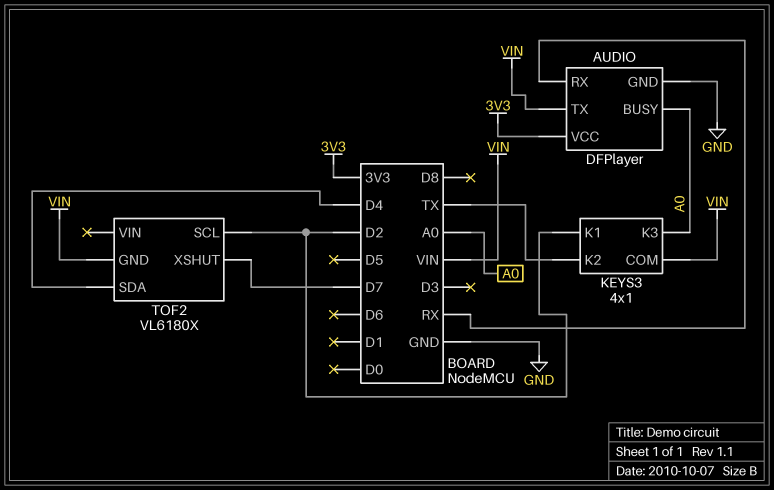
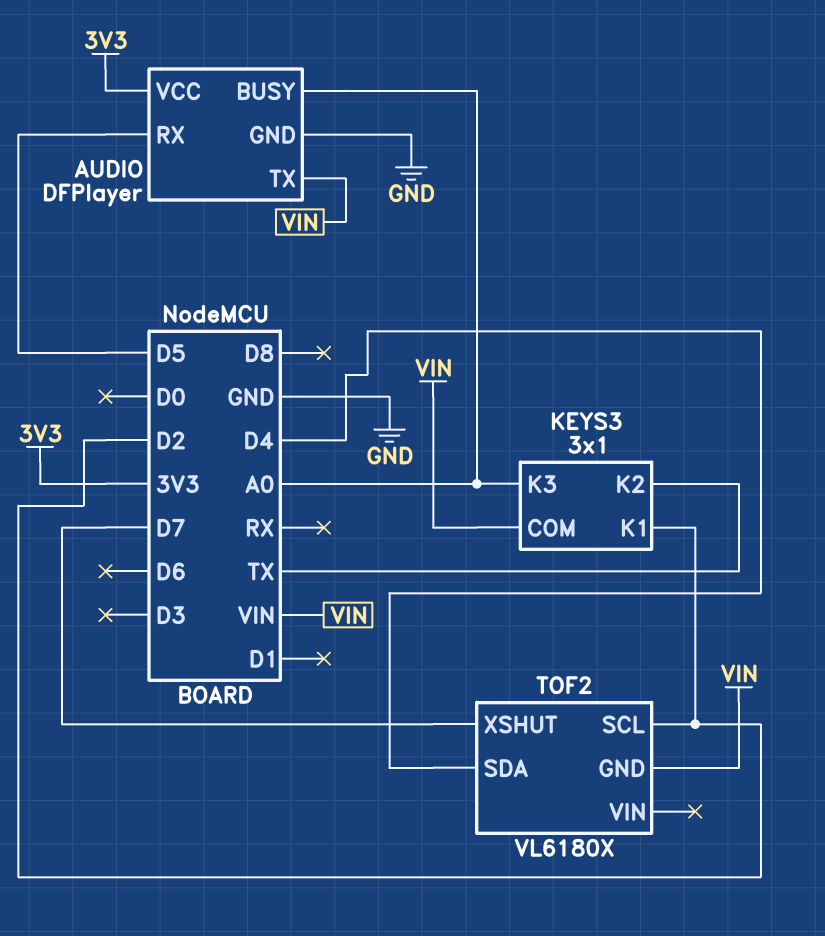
AUDIO pin RX: RX -> D5
KEYS3: 4x1 -> 3x1

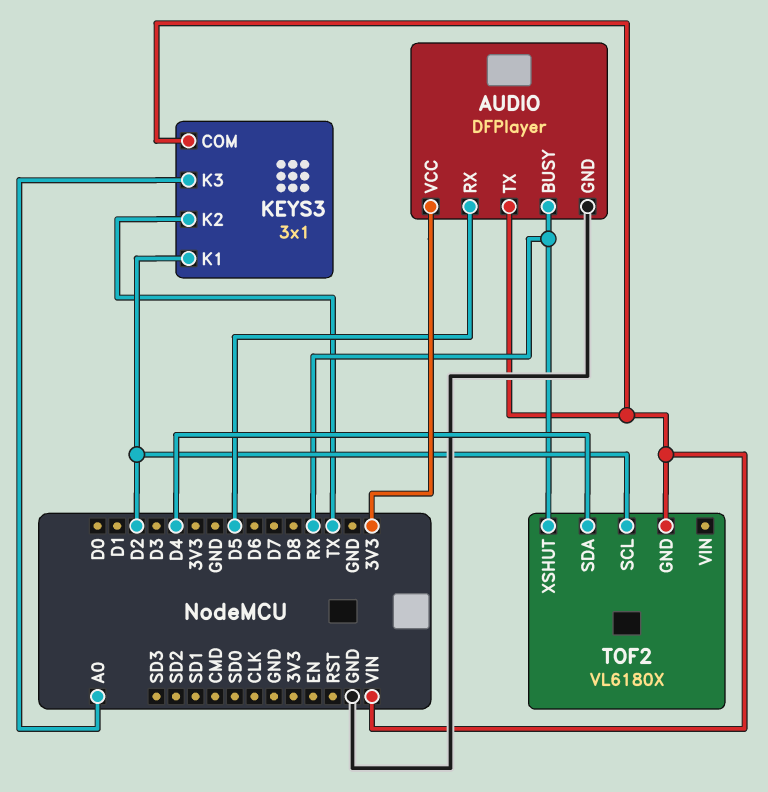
AUDIO pin BUSY: A0 -> RX
TOF2 pin XSHUT: D7 -> RX

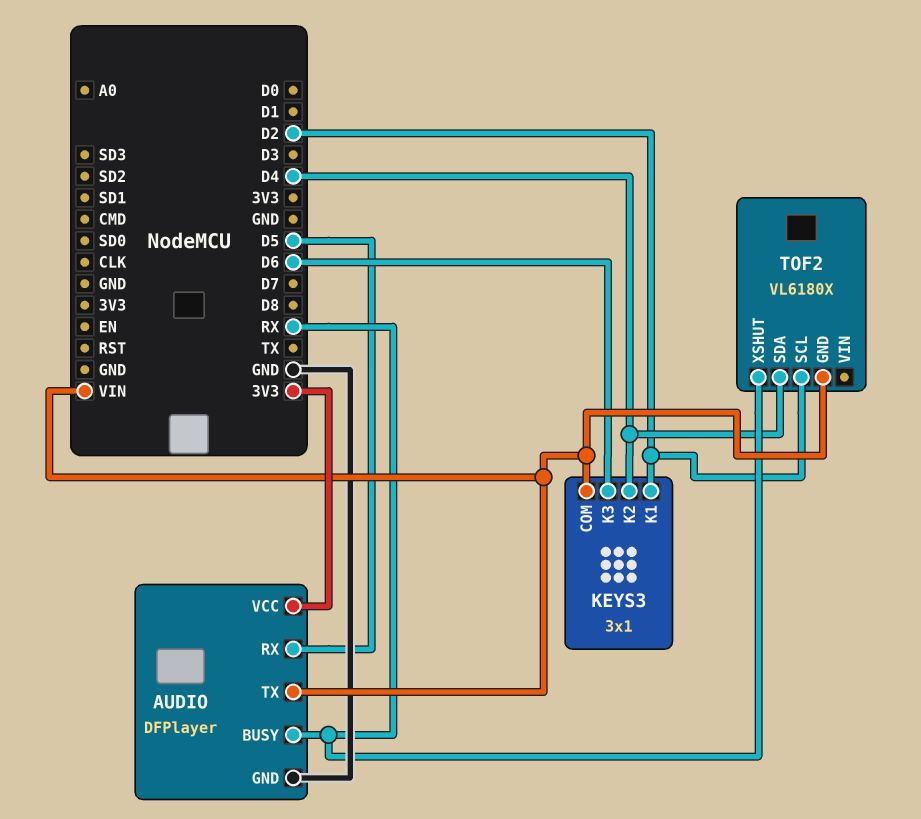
KEYS3 pin K2: TX -> D4
KEYS3 pin K3: A0 -> D6

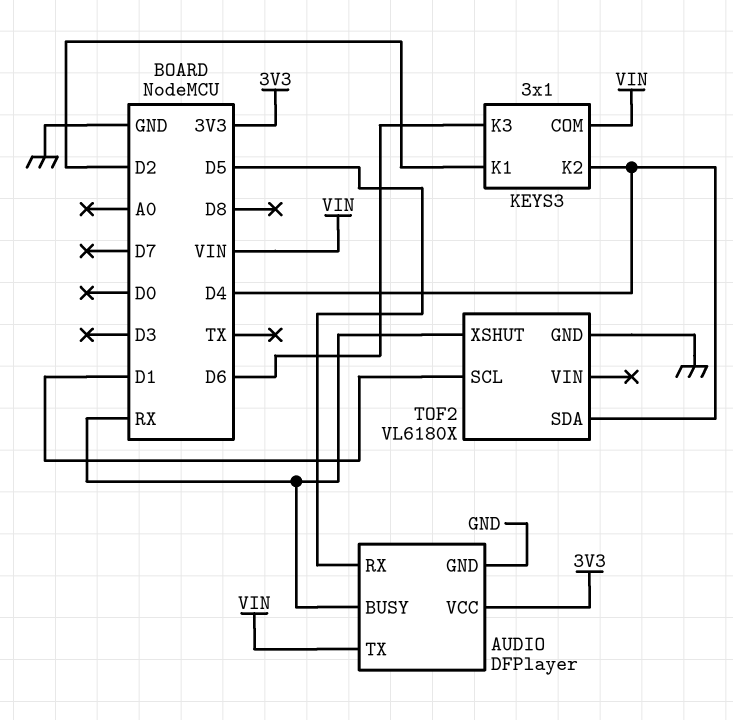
TOF2 pin GND: VIN -> GND
TOF2 pin SCL: D2 -> D1

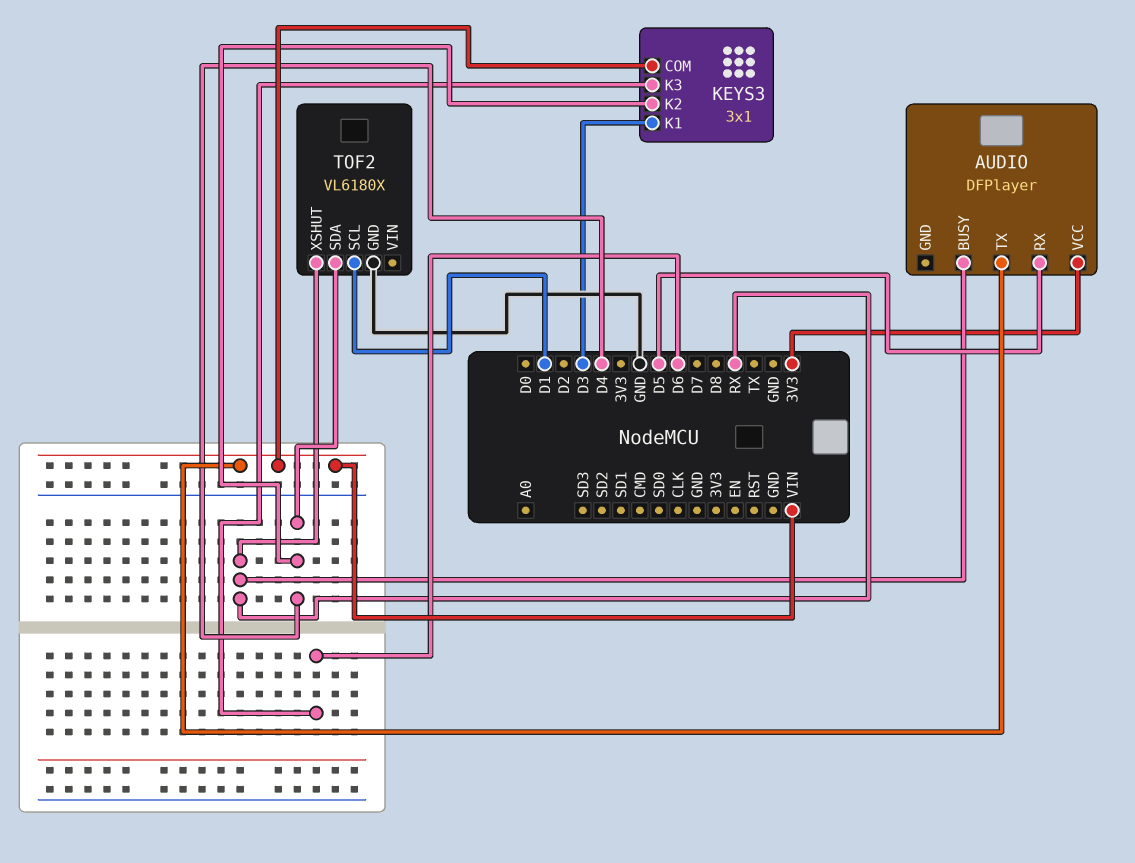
AUDIO pin GND: GND -> none
KEYS3 pin K1: D2 -> D3

